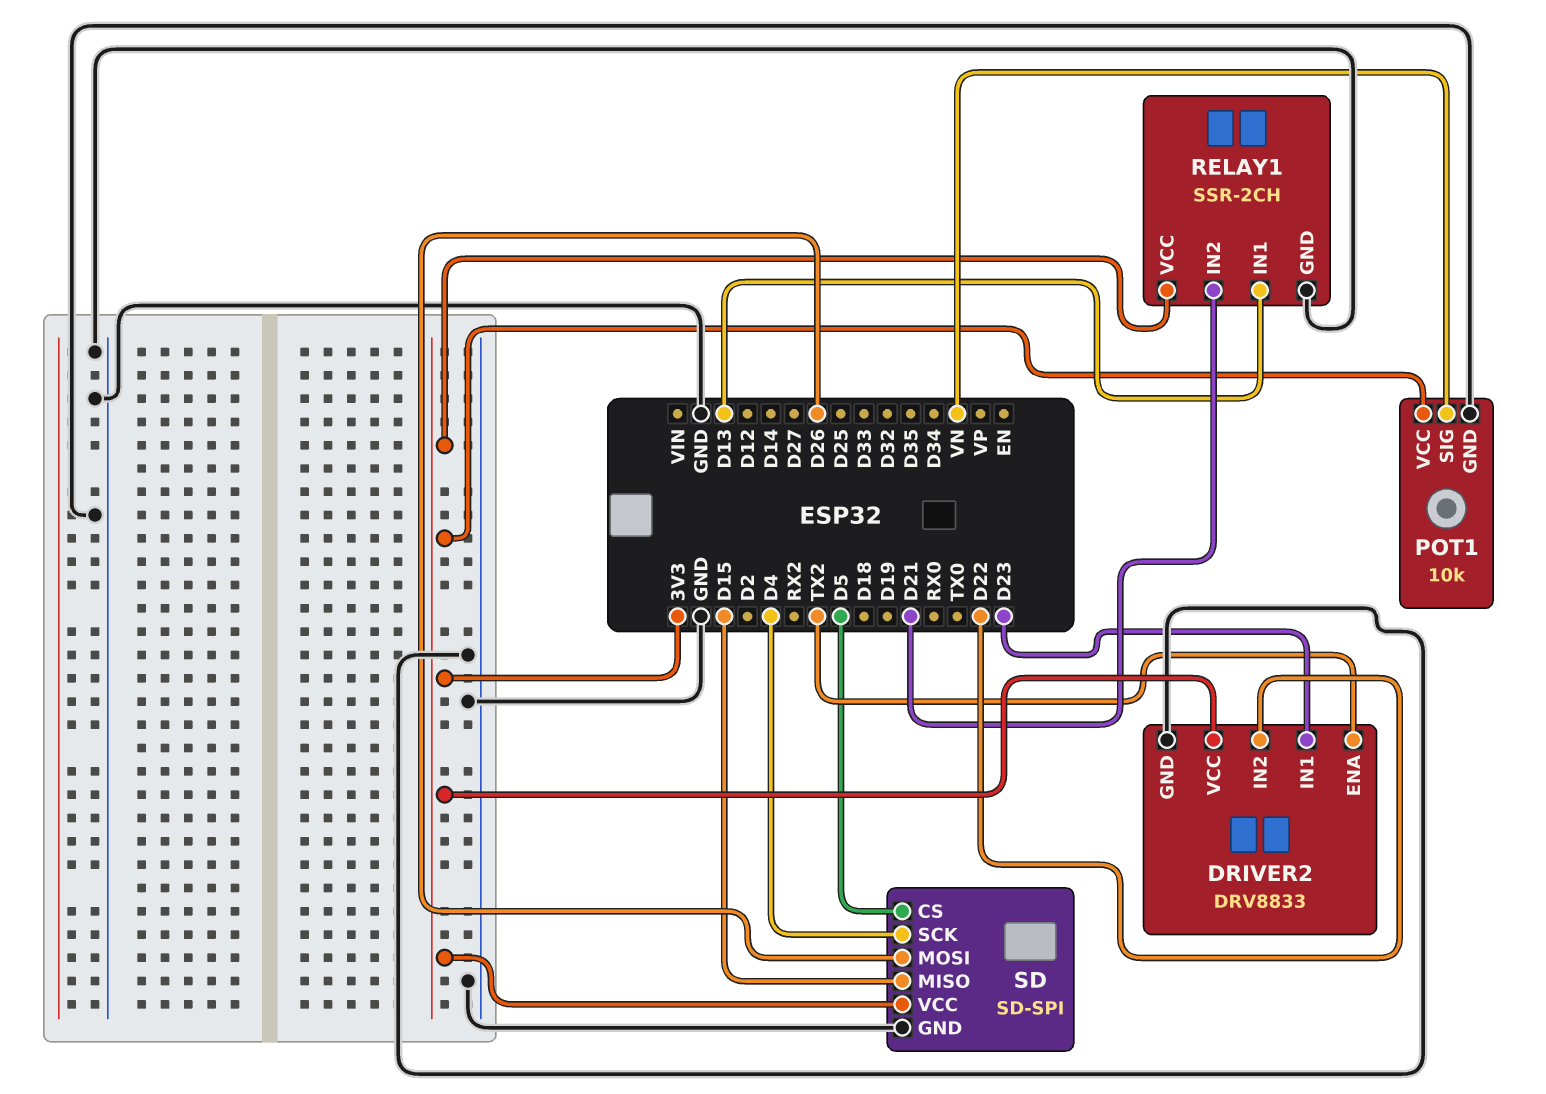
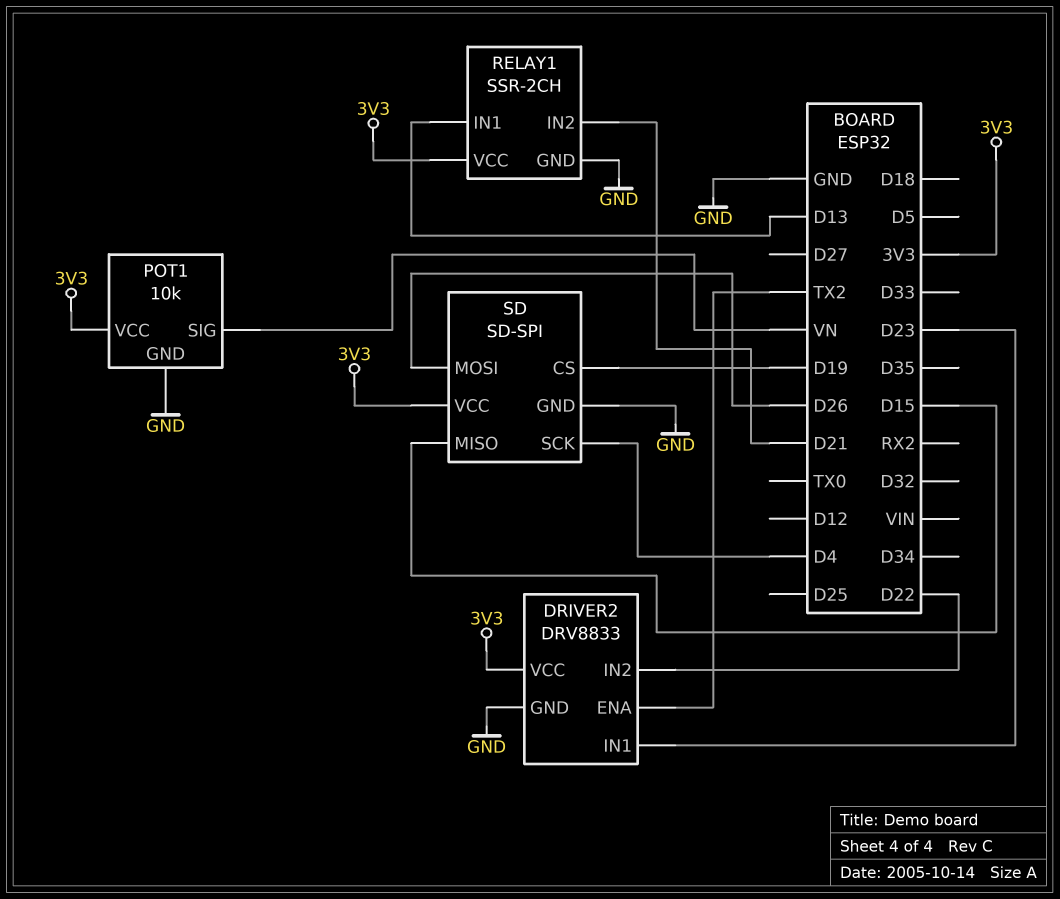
SD pin CS: D5 -> D19

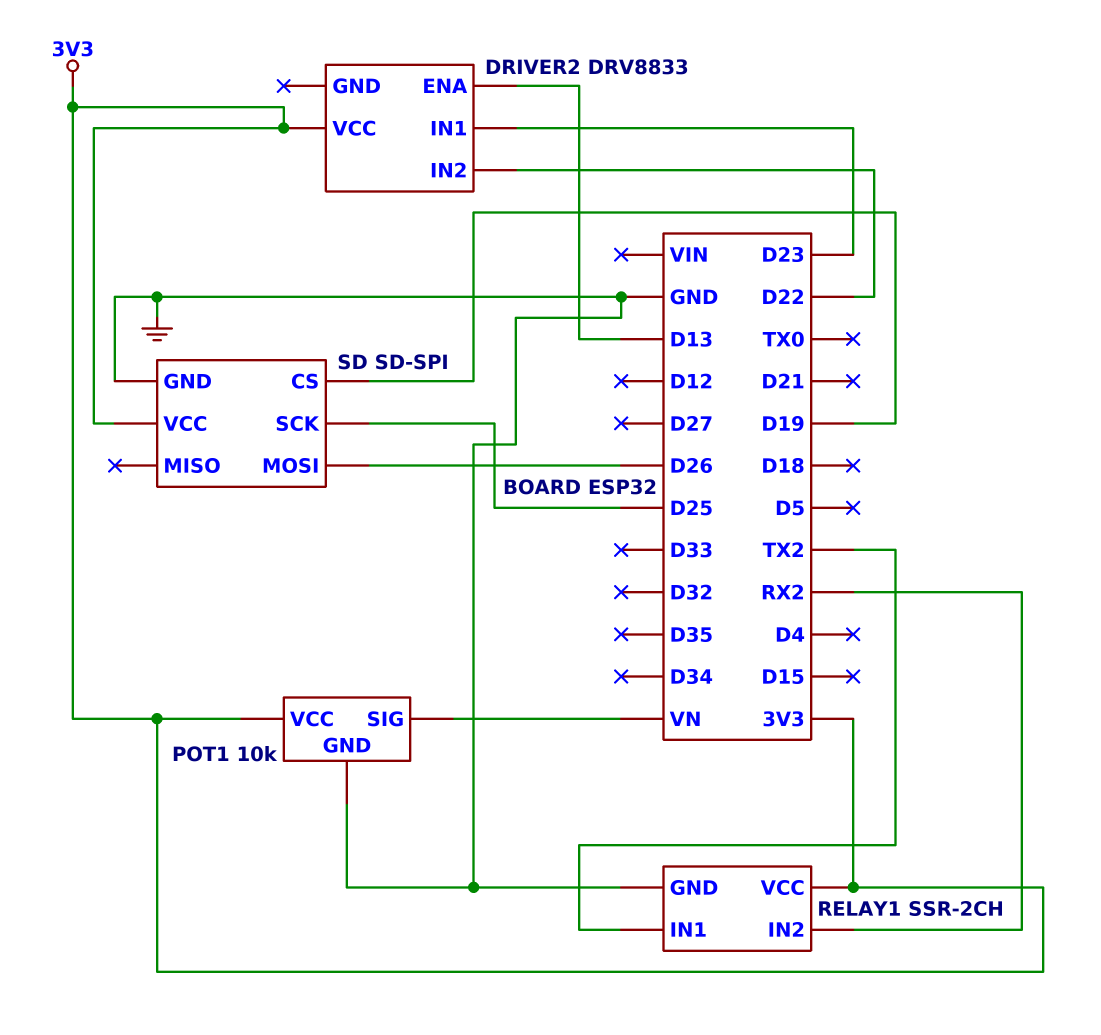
DRIVER2 pin ENA: TX2 -> D13
DRIVER2 pin GND: GND -> none
RELAY1 pin IN1: D13 -> TX2
RELAY1 pin IN2: D21 -> RX2
SD pin MISO: D15 -> none
SD pin SCK: D4 -> D25

